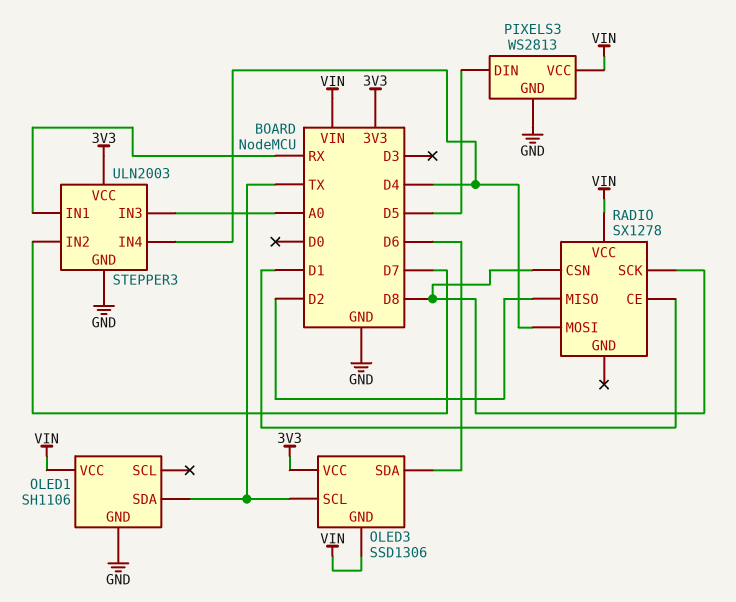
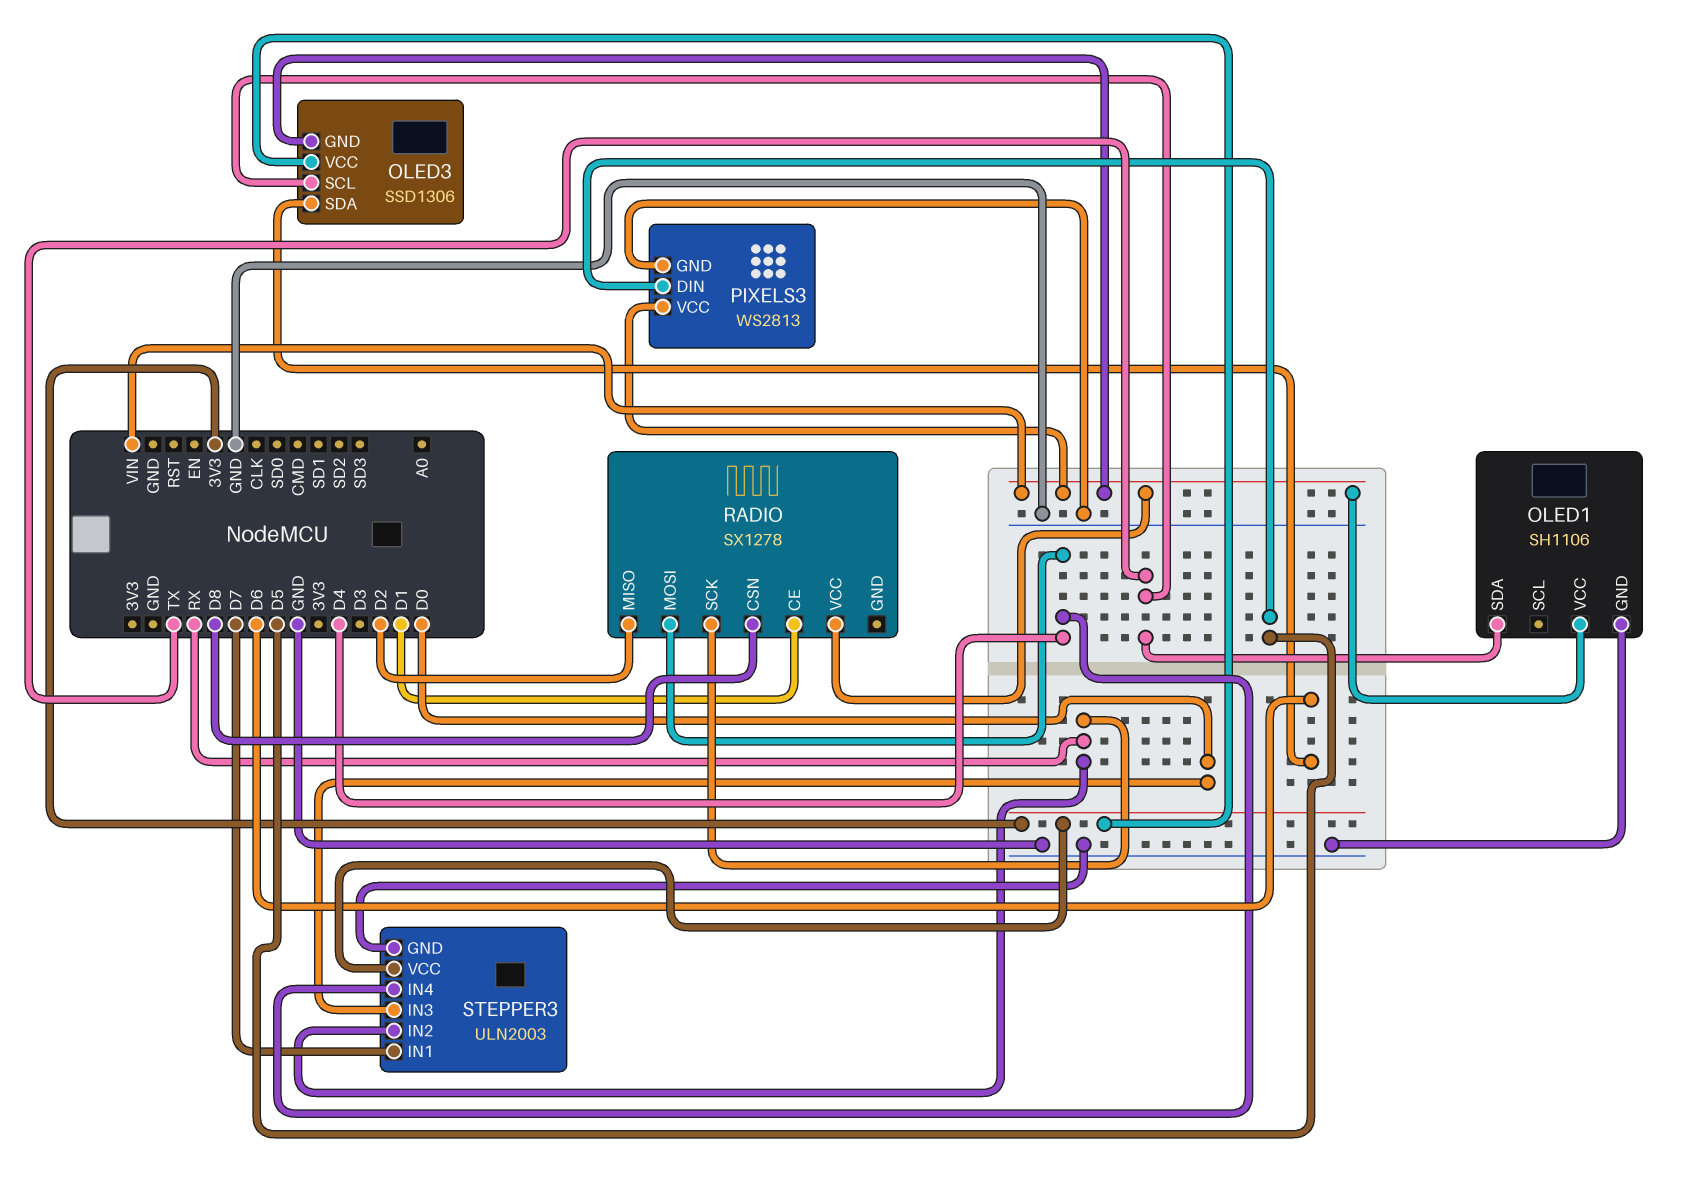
RADIO pin SCK: D8 -> RX
STEPPER3 pin IN1: RX -> D7
STEPPER3 pin IN2: D7 -> RX
STEPPER3 pin IN3: A0 -> D0

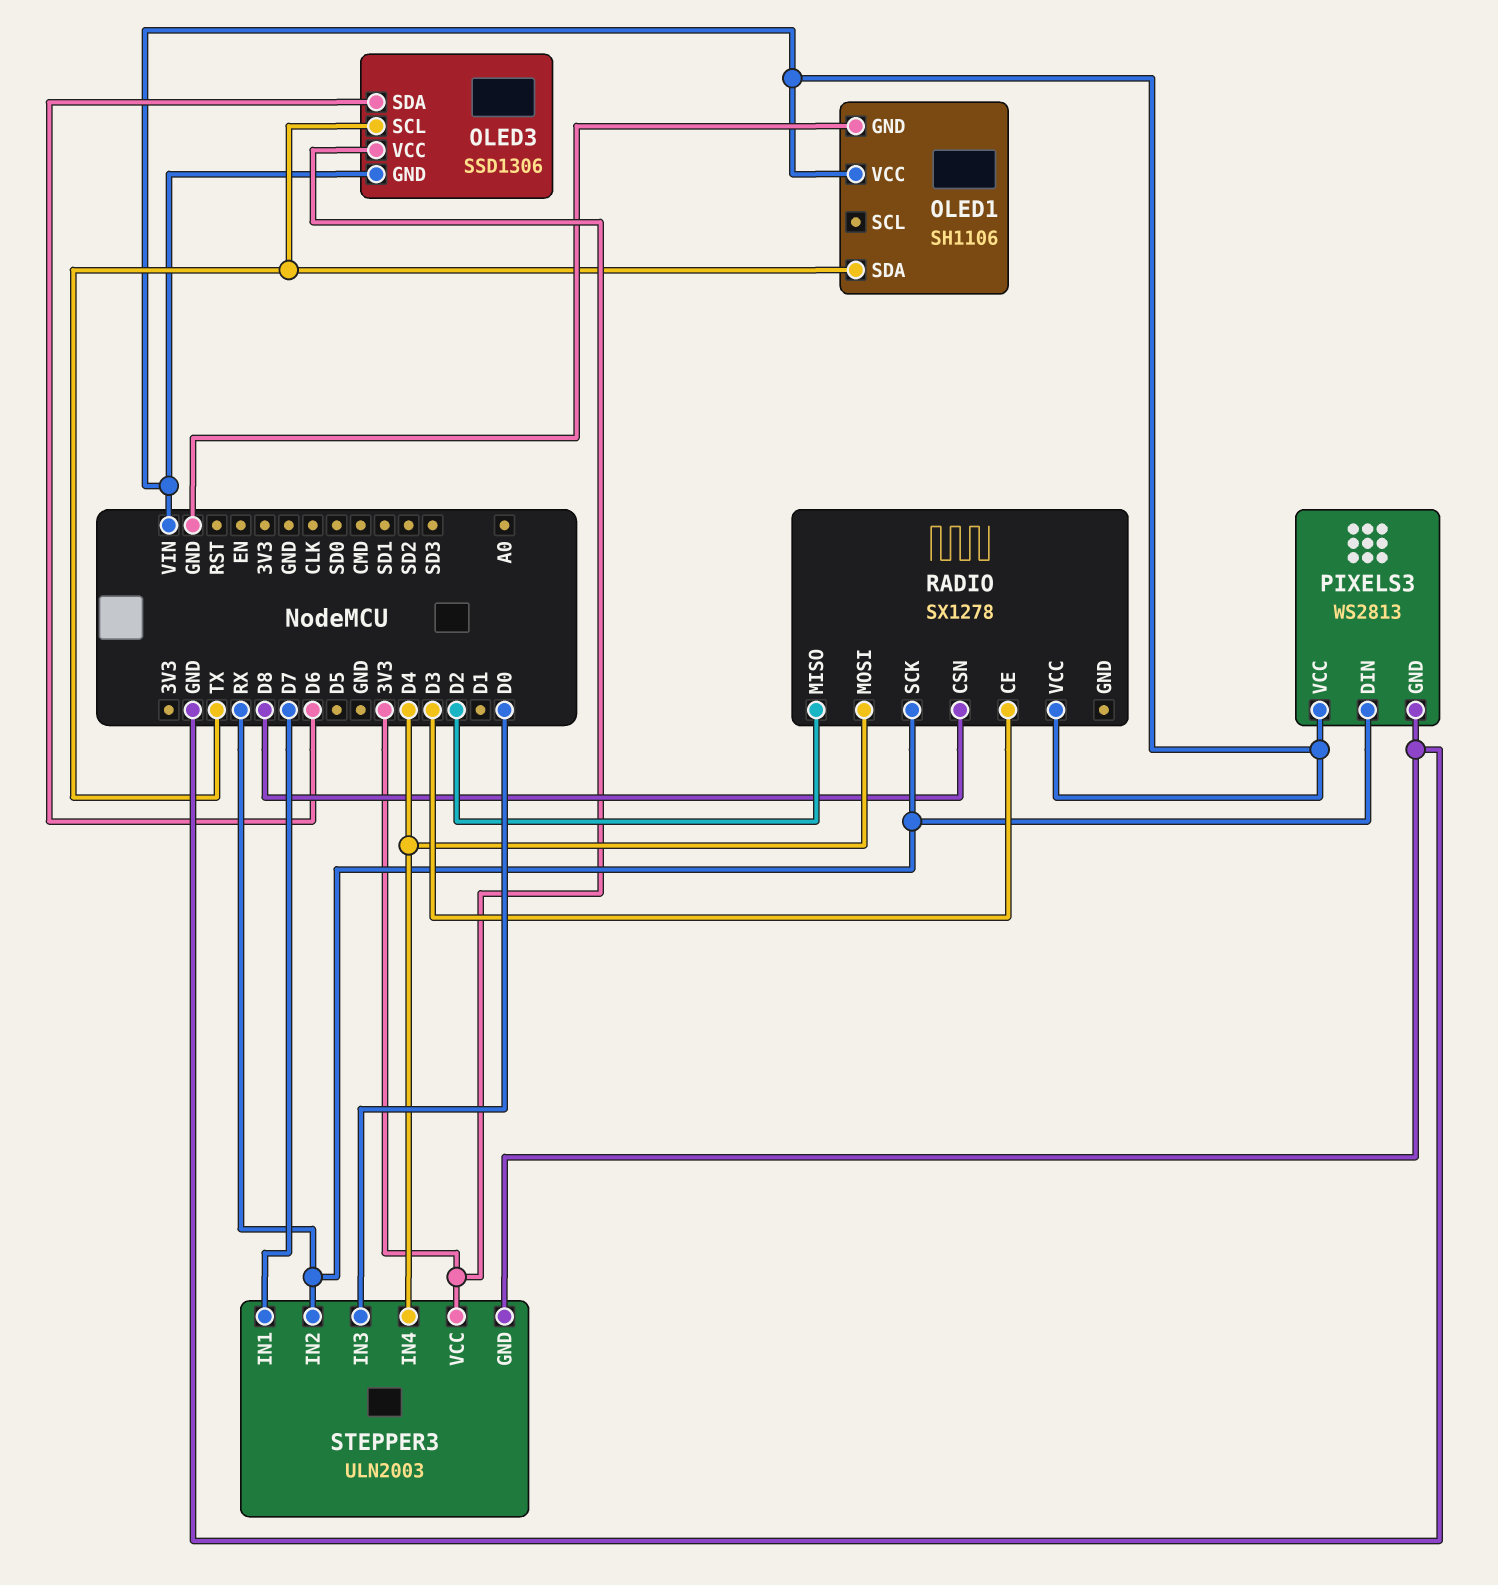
PIXELS3 pin DIN: D5 -> RX
RADIO pin CE: D1 -> D3

